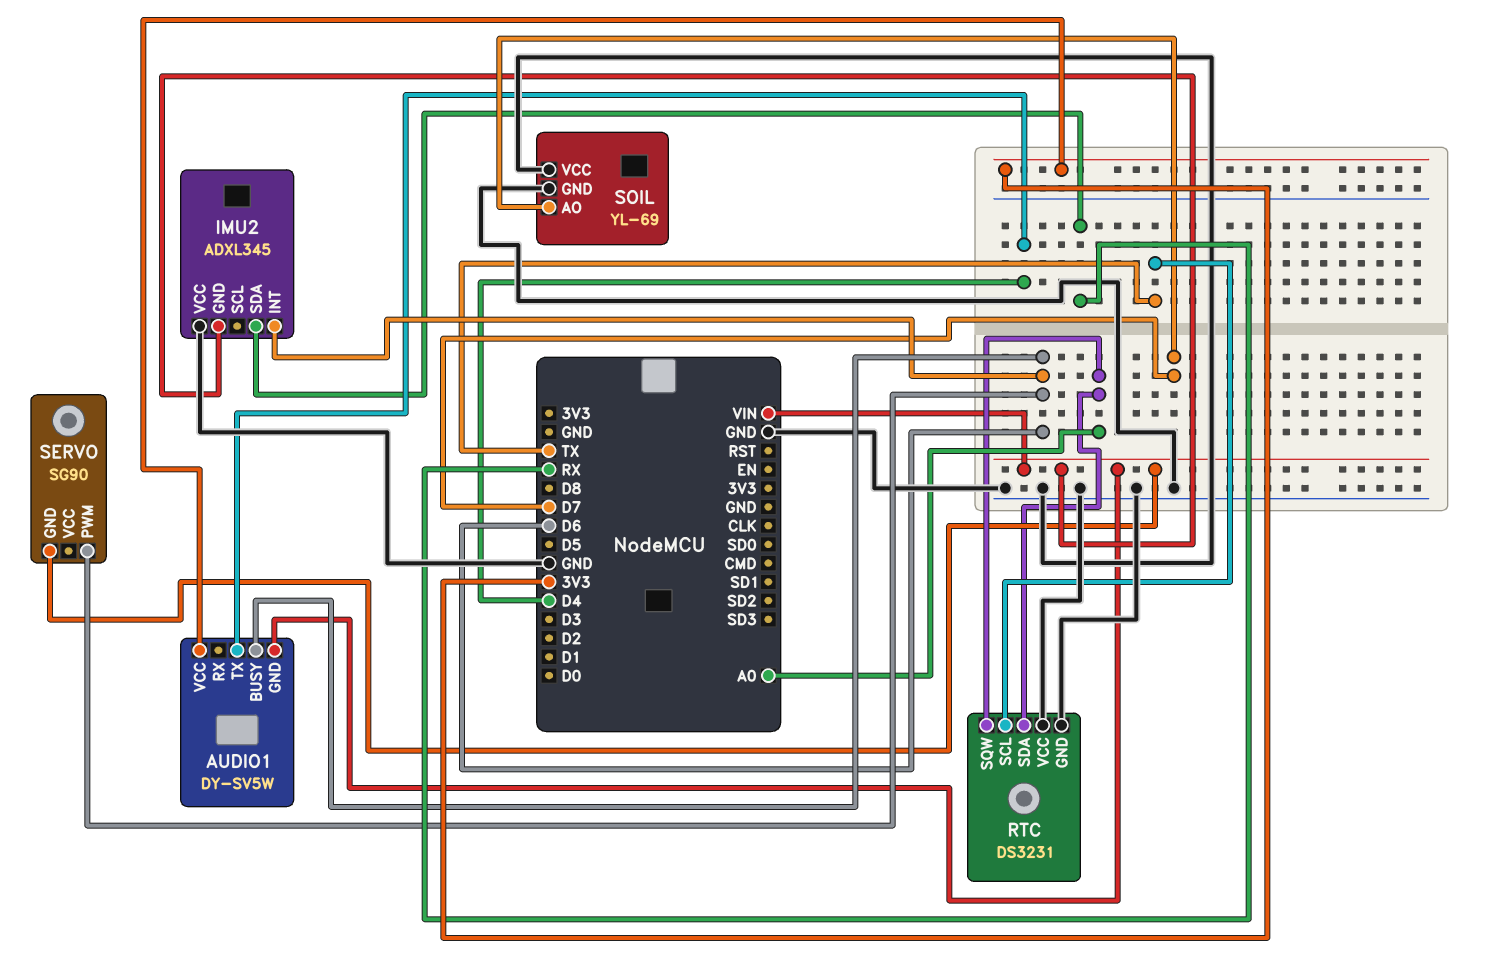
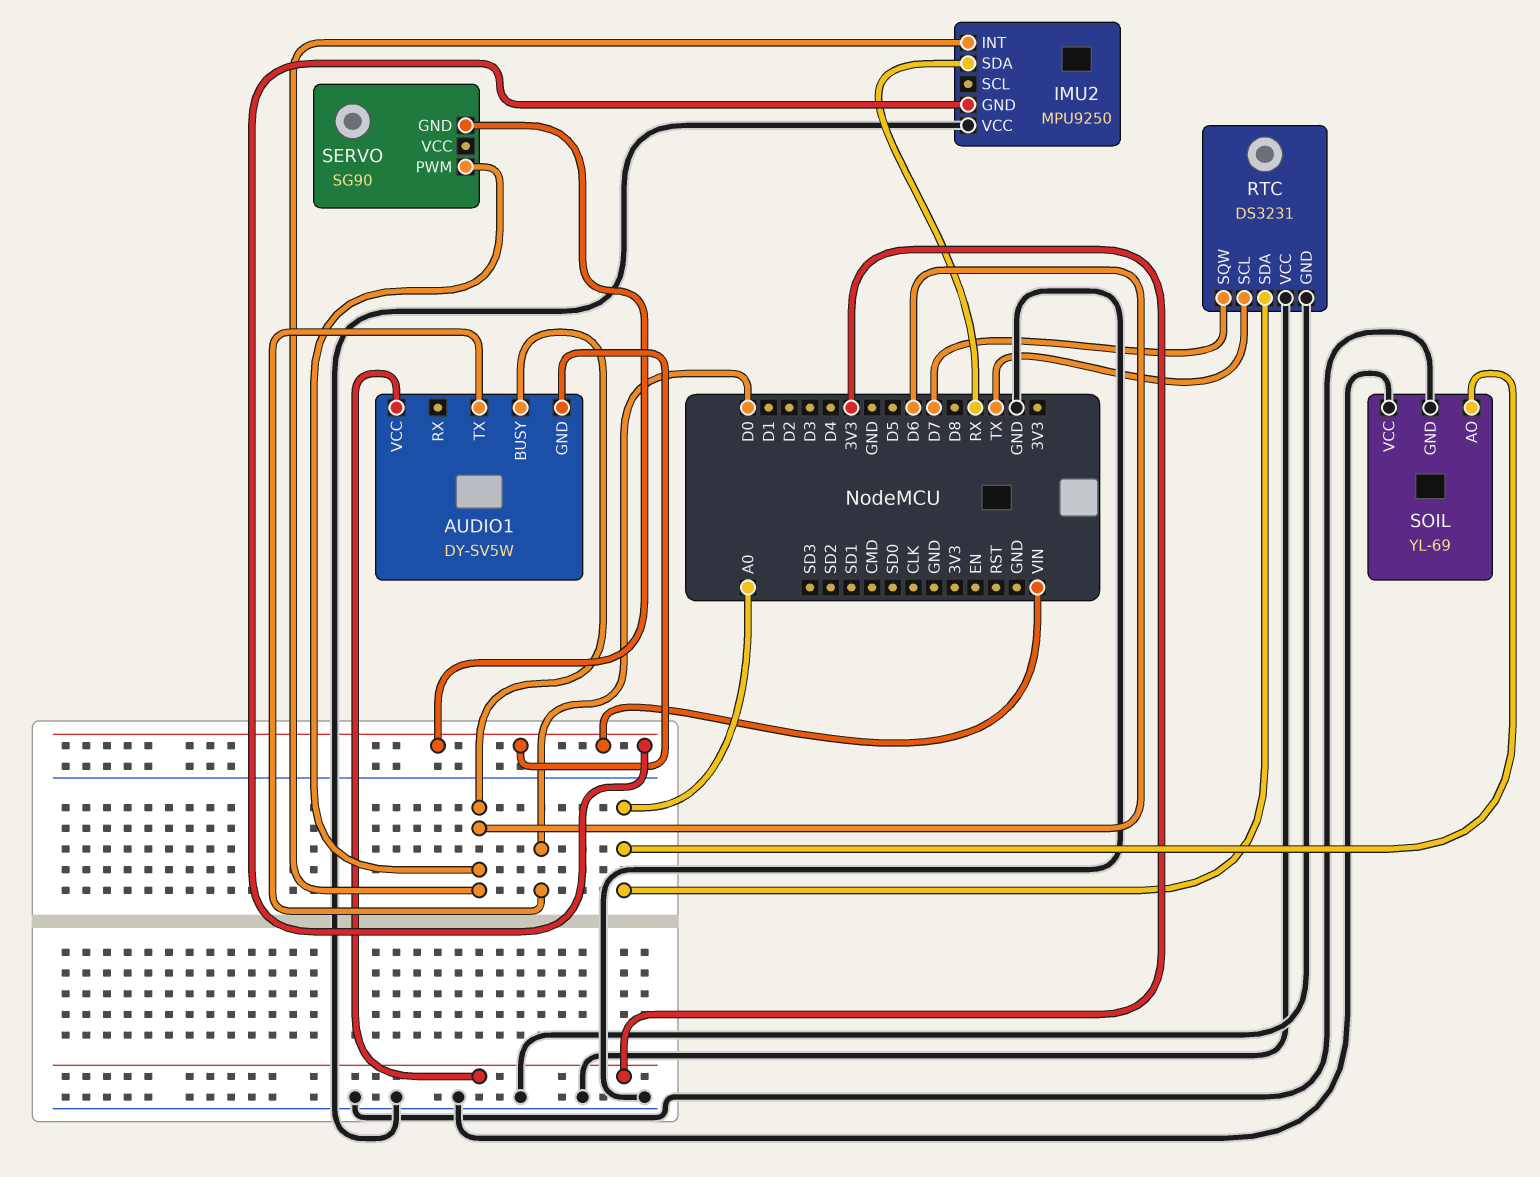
AUDIO1 pin TX: D4 -> D0
IMU2: ADXL345 -> MPU9250
RTC pin SQW: A0 -> D7
SOIL pin AO: D7 -> A0

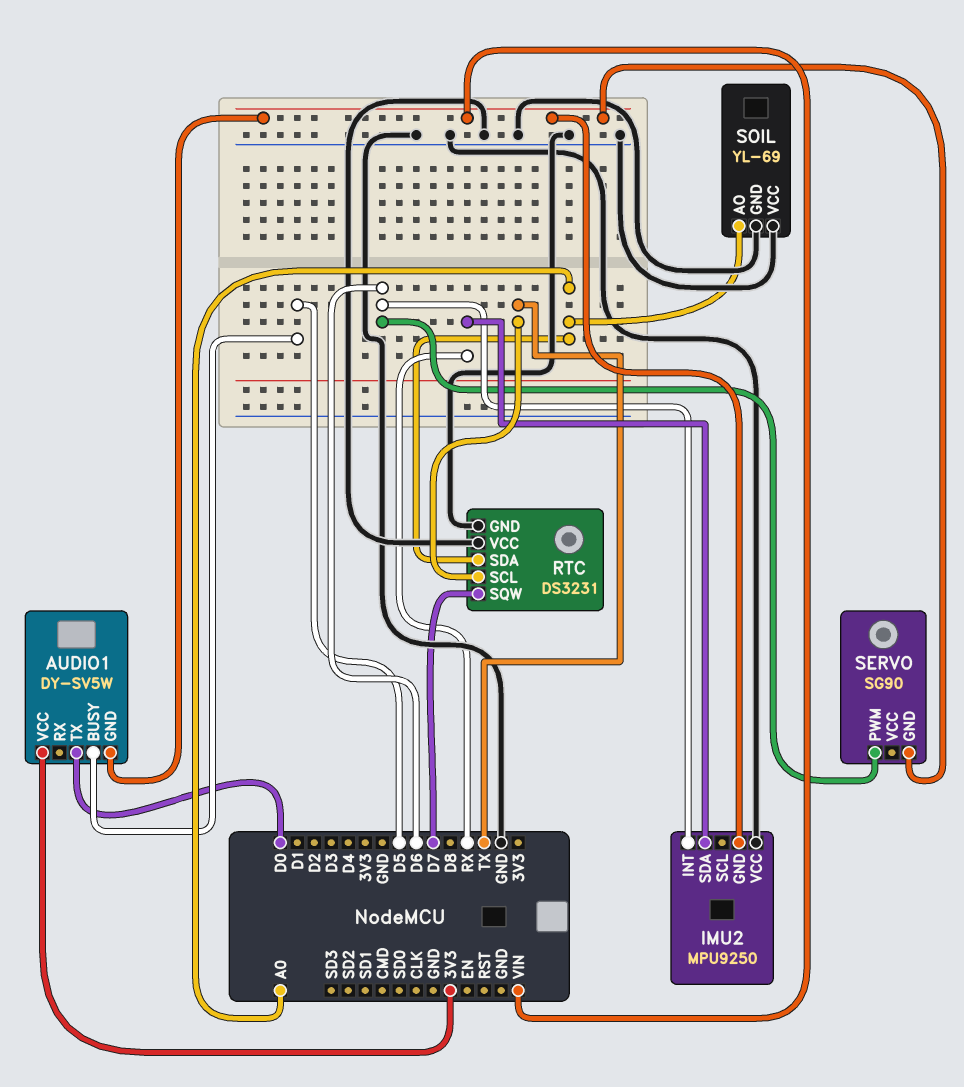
AUDIO1 pin BUSY: D6 -> D5

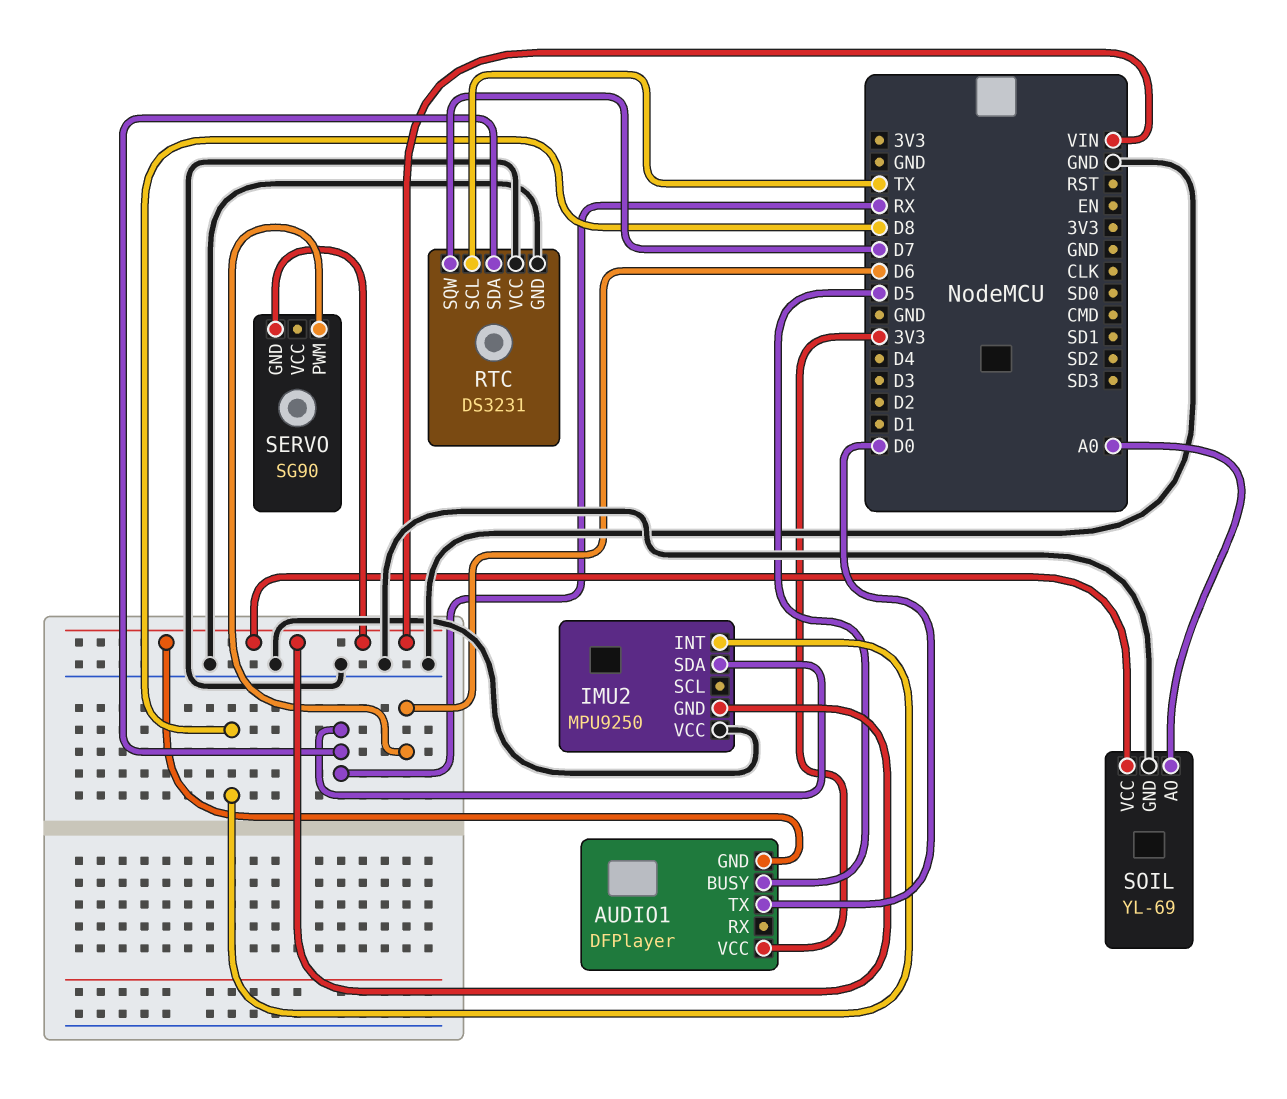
AUDIO1: DY-SV5W -> DFPlayer
IMU2 pin INT: D6 -> D8
RTC pin SDA: A0 -> RX
SOIL pin VCC: GND -> VIN

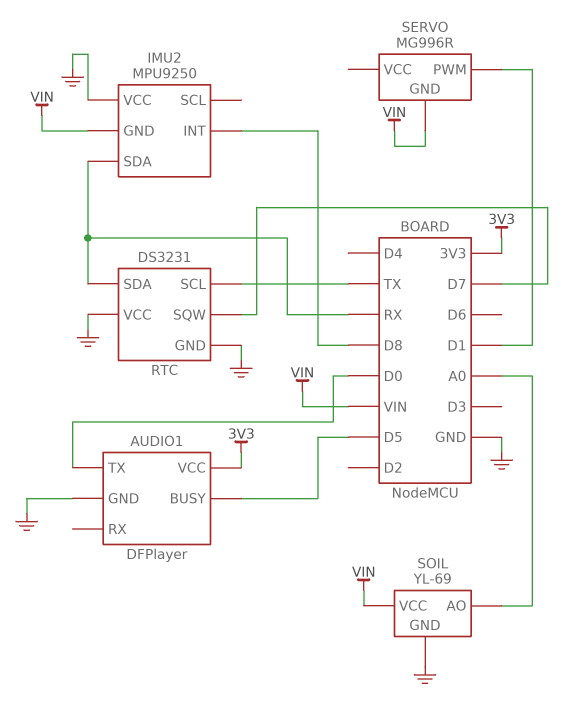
AUDIO1 pin GND: VIN -> GND
SERVO: SG90 -> MG996R
SERVO pin PWM: D6 -> D1

